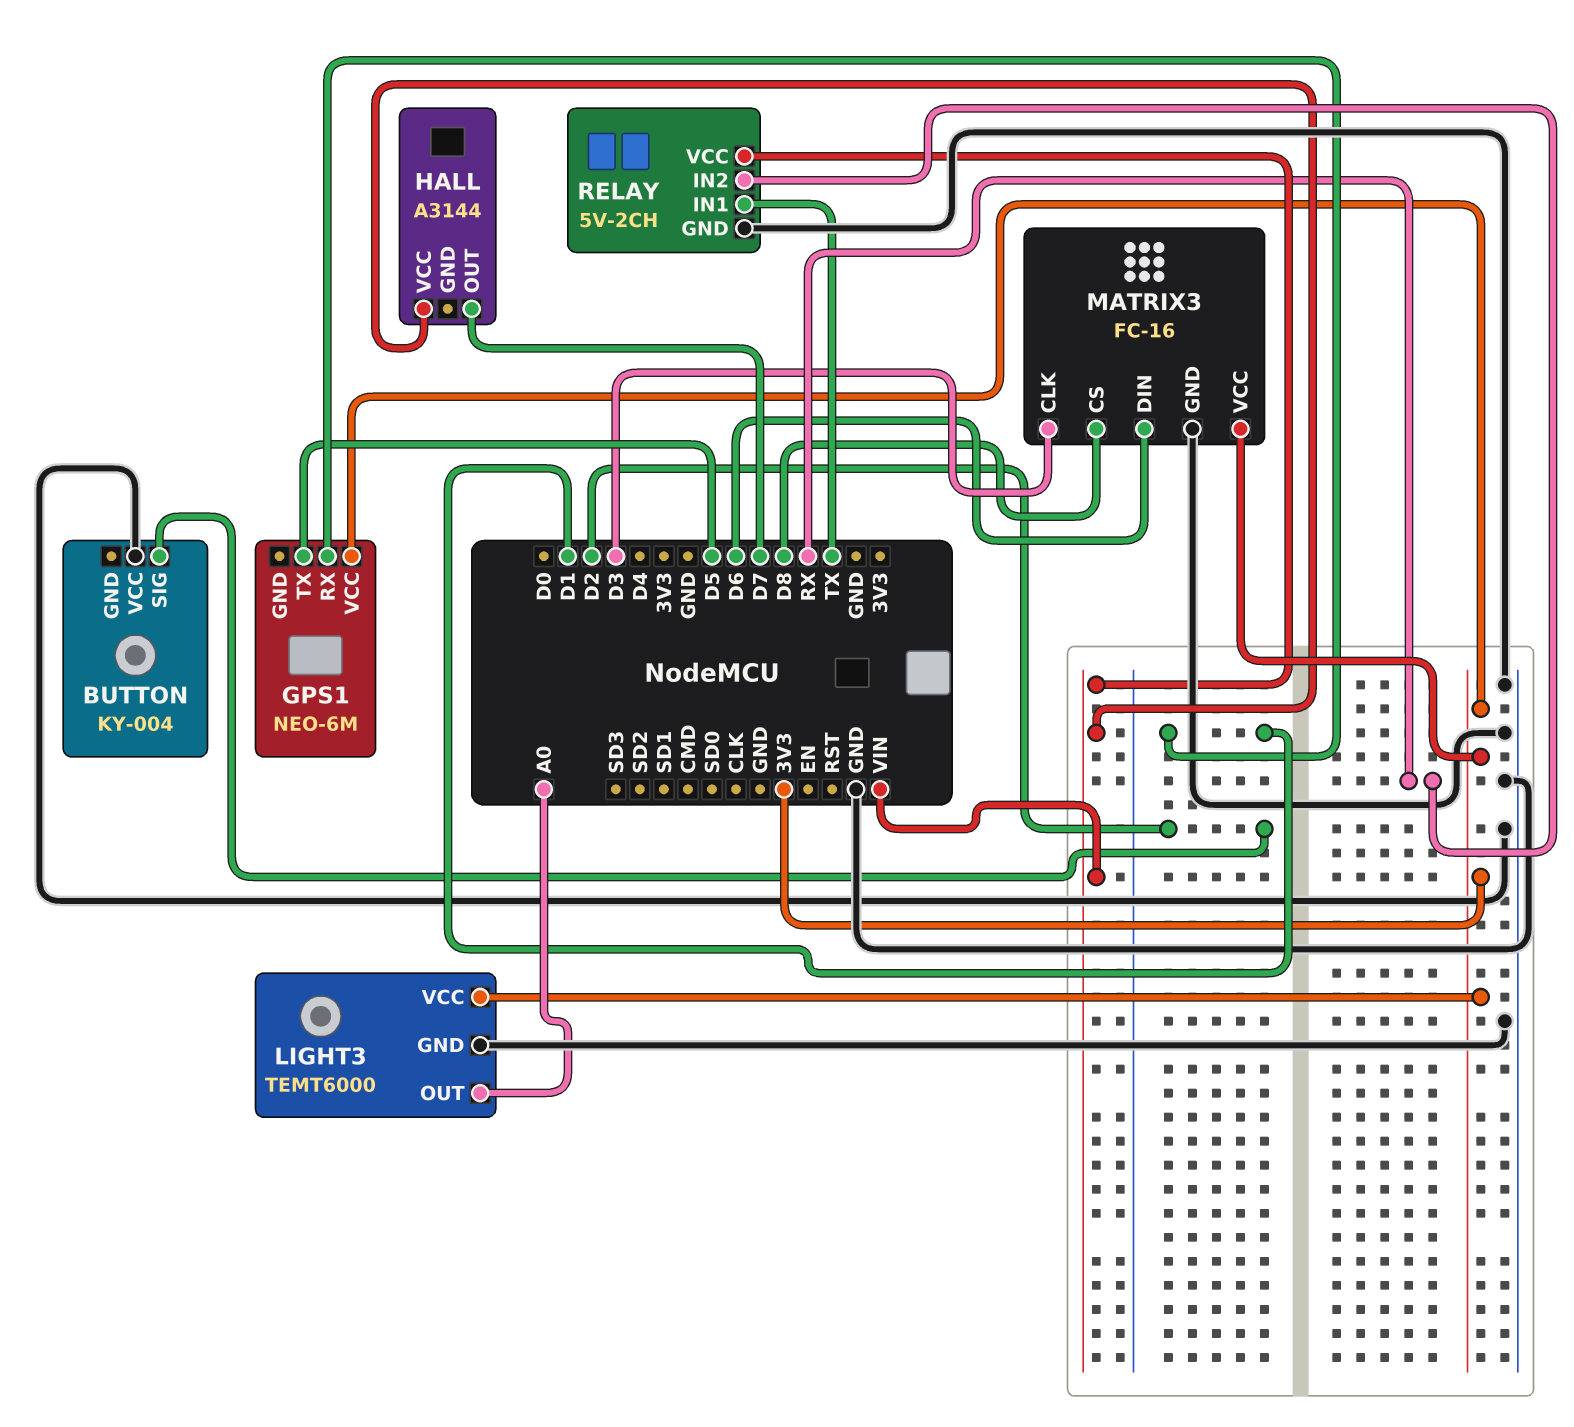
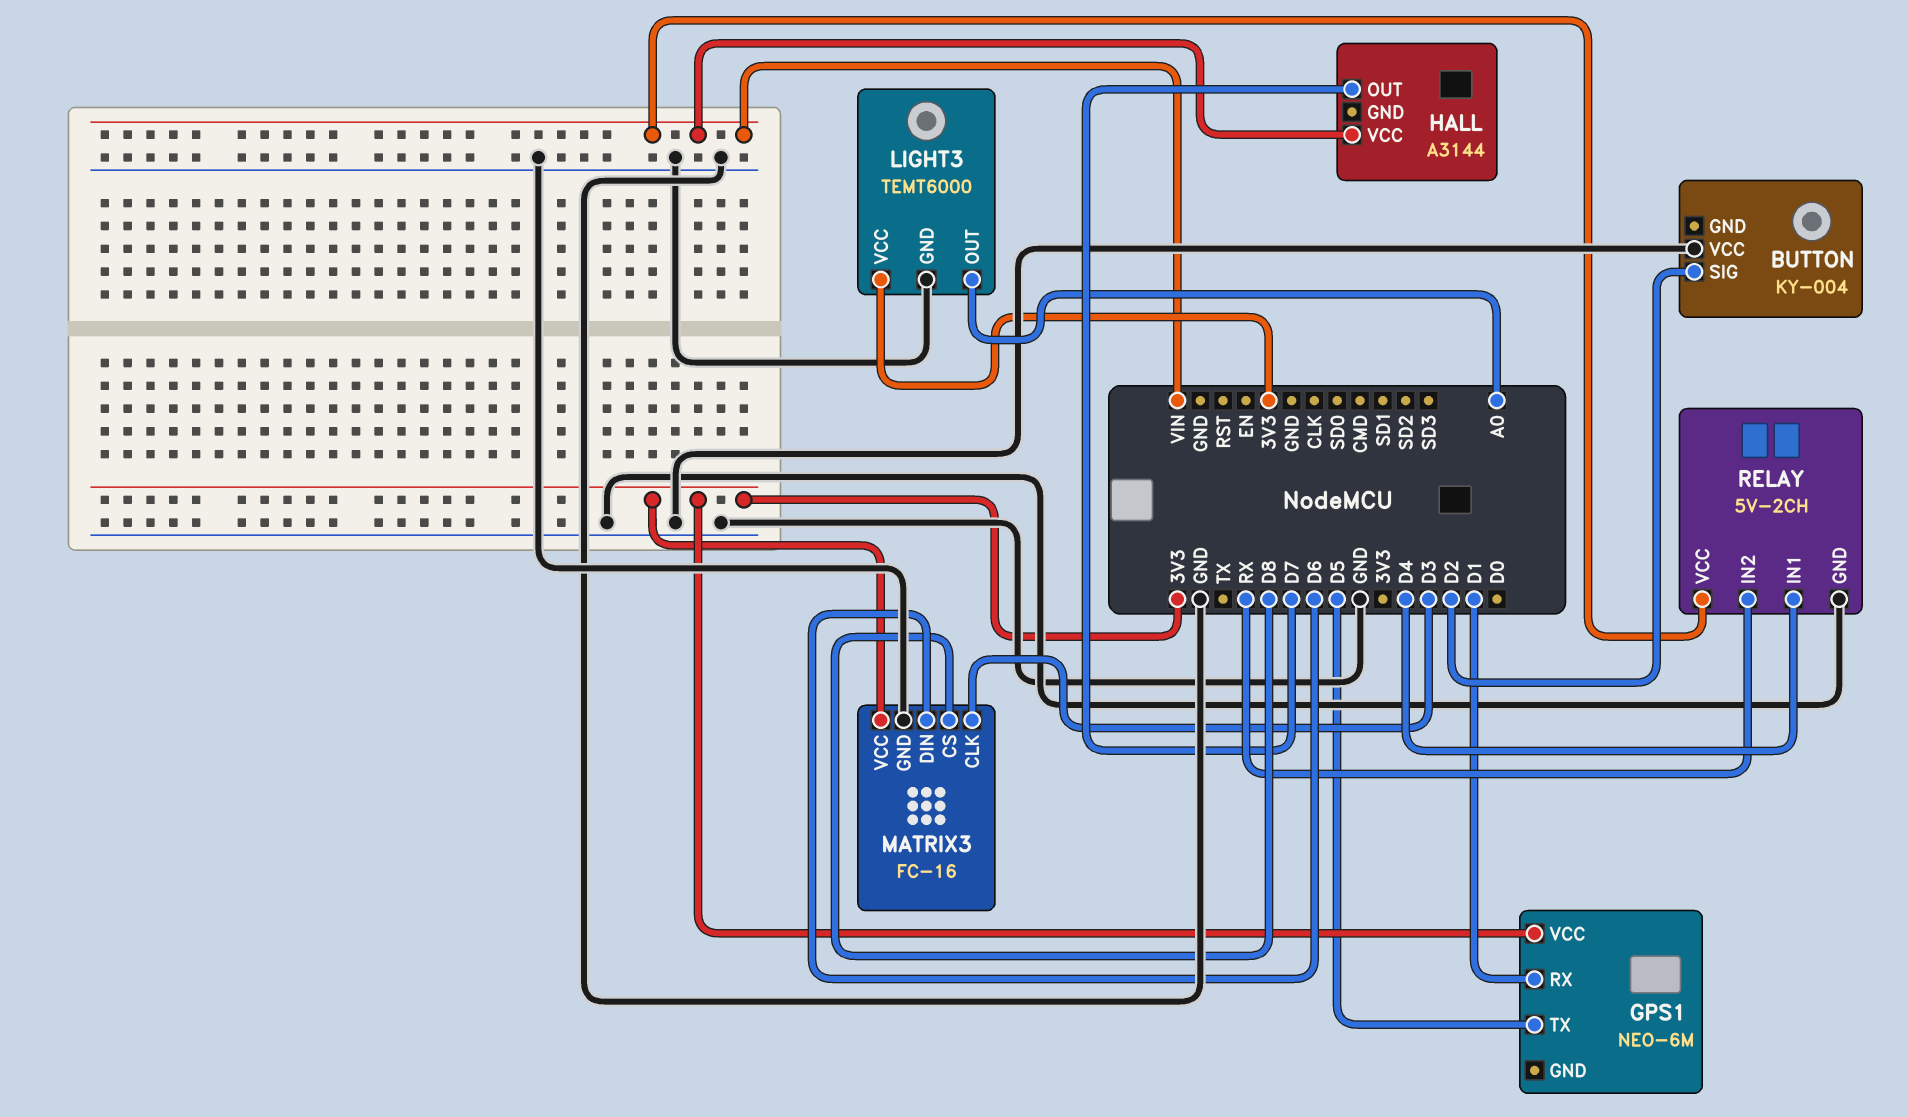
RELAY pin IN1: TX -> D4

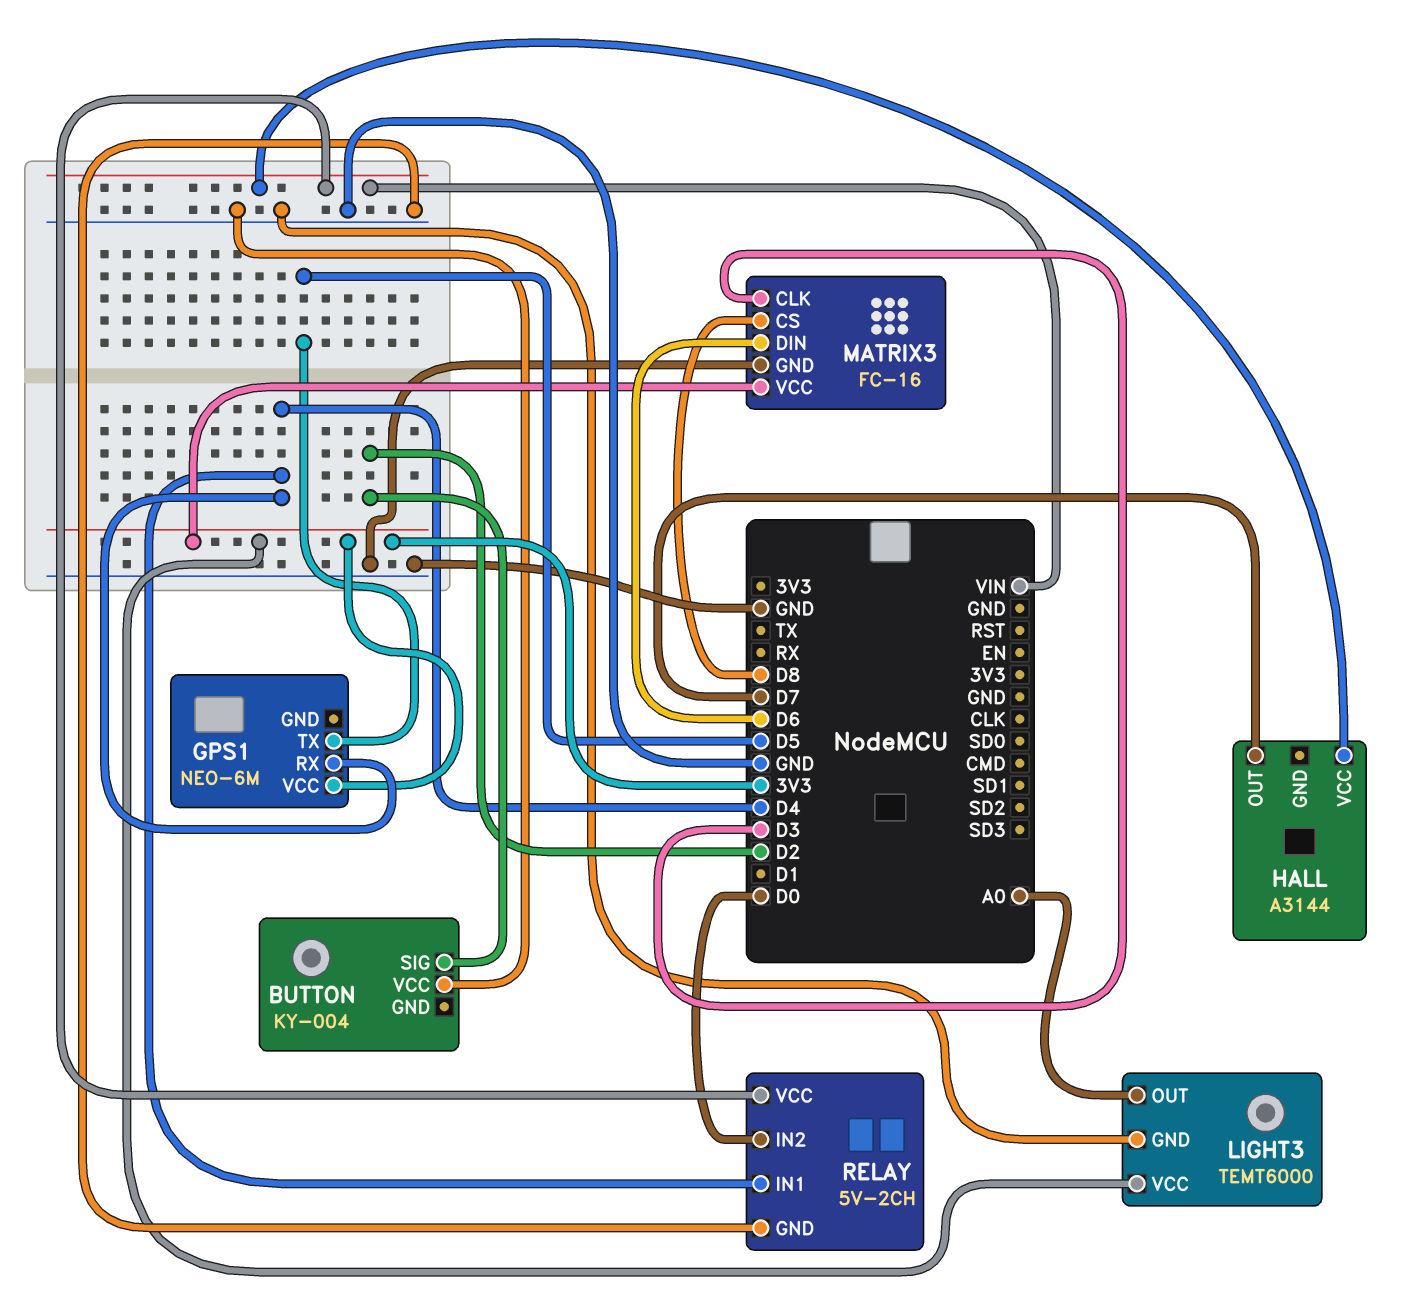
GPS1 pin RX: D1 -> D4
RELAY pin IN2: RX -> D0

